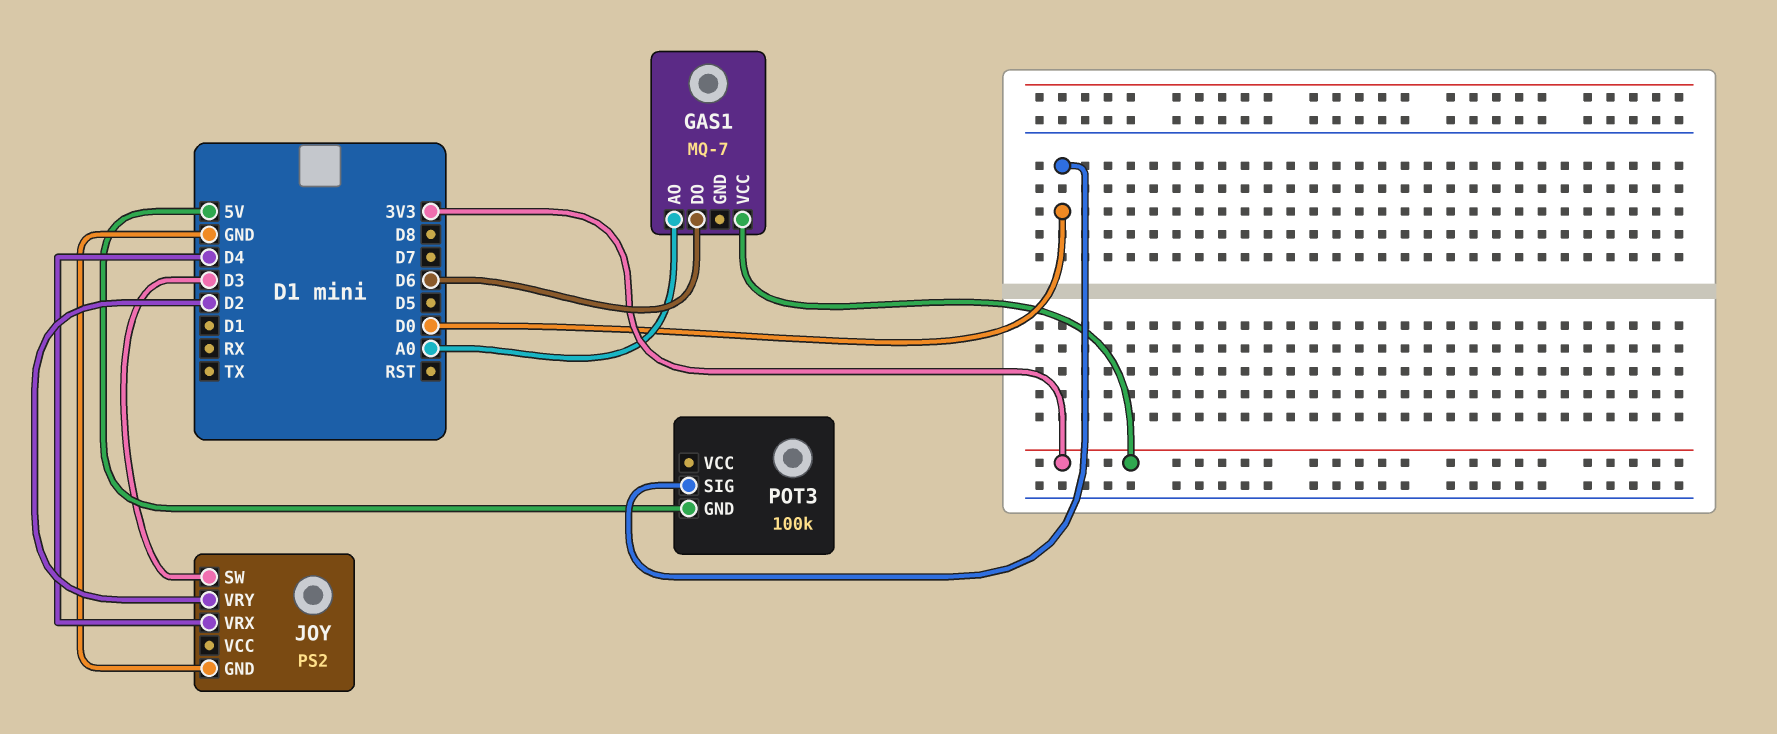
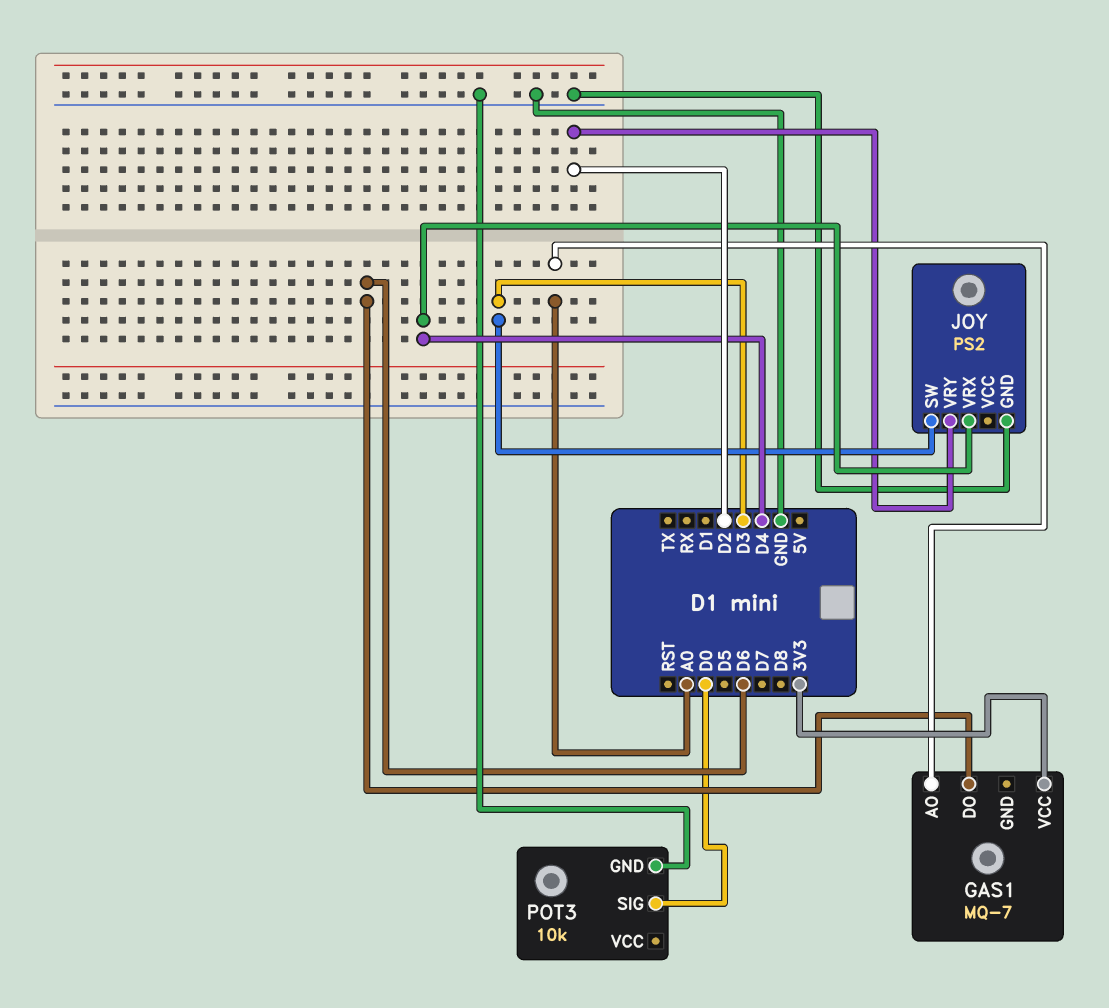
POT3: 100k -> 10k
POT3 pin GND: 5V -> GND

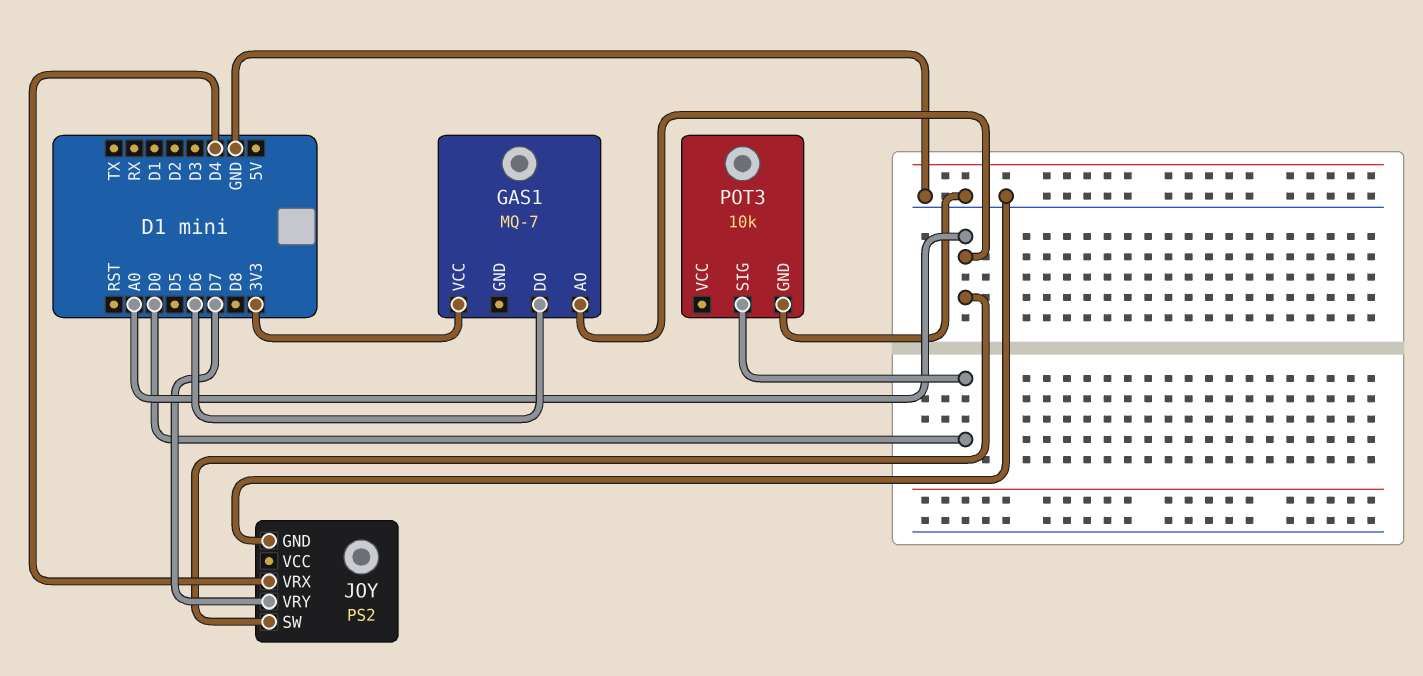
JOY pin SW: D3 -> A0
JOY pin VRY: D2 -> D7

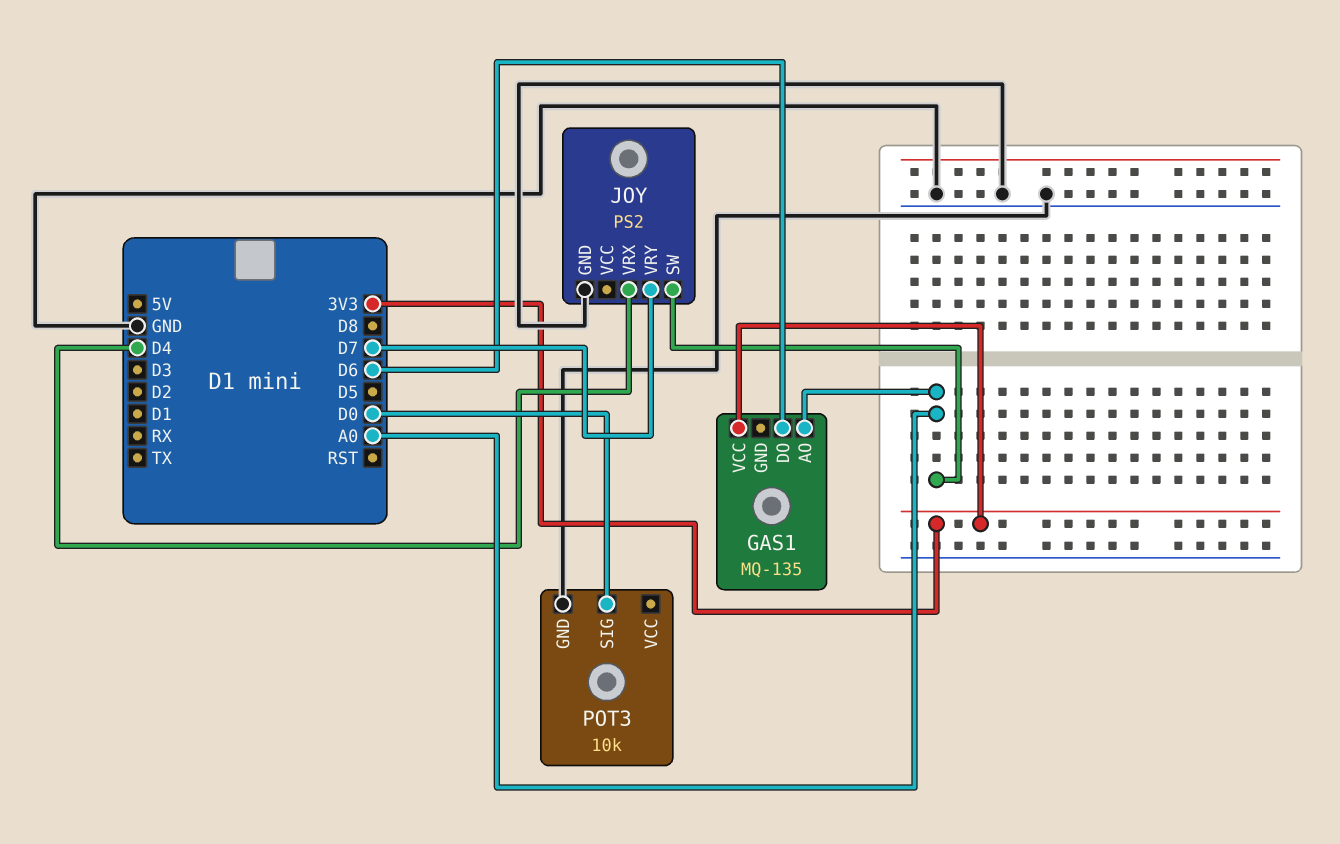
GAS1: MQ-7 -> MQ-135

